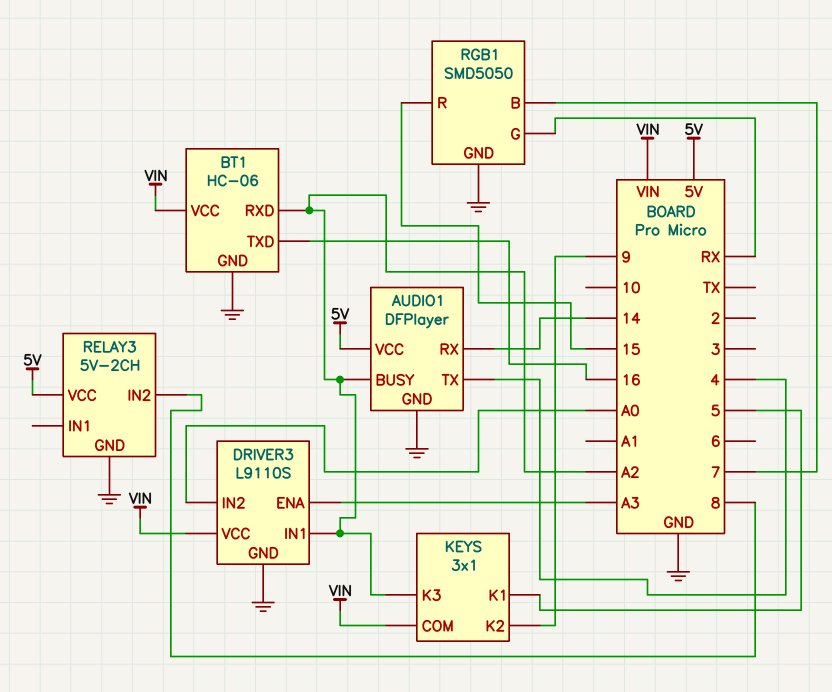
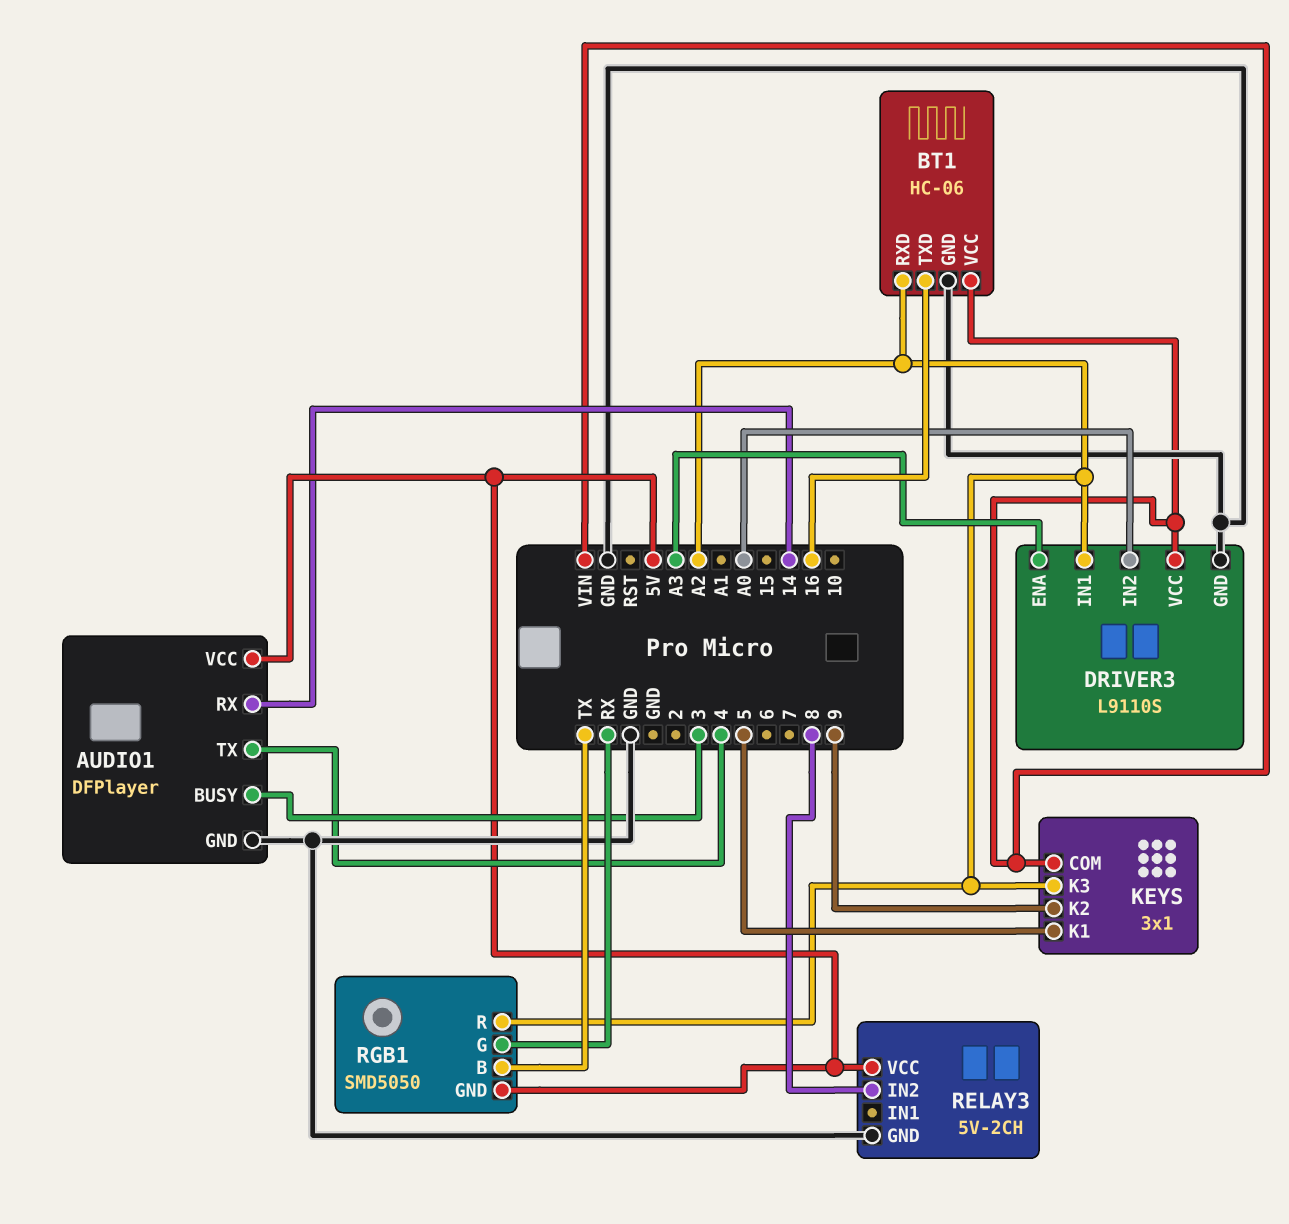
AUDIO1 pin BUSY: A2 -> 3
RGB1 pin B: 7 -> TX
RGB1 pin GND: GND -> 5V
RGB1 pin R: 15 -> A2

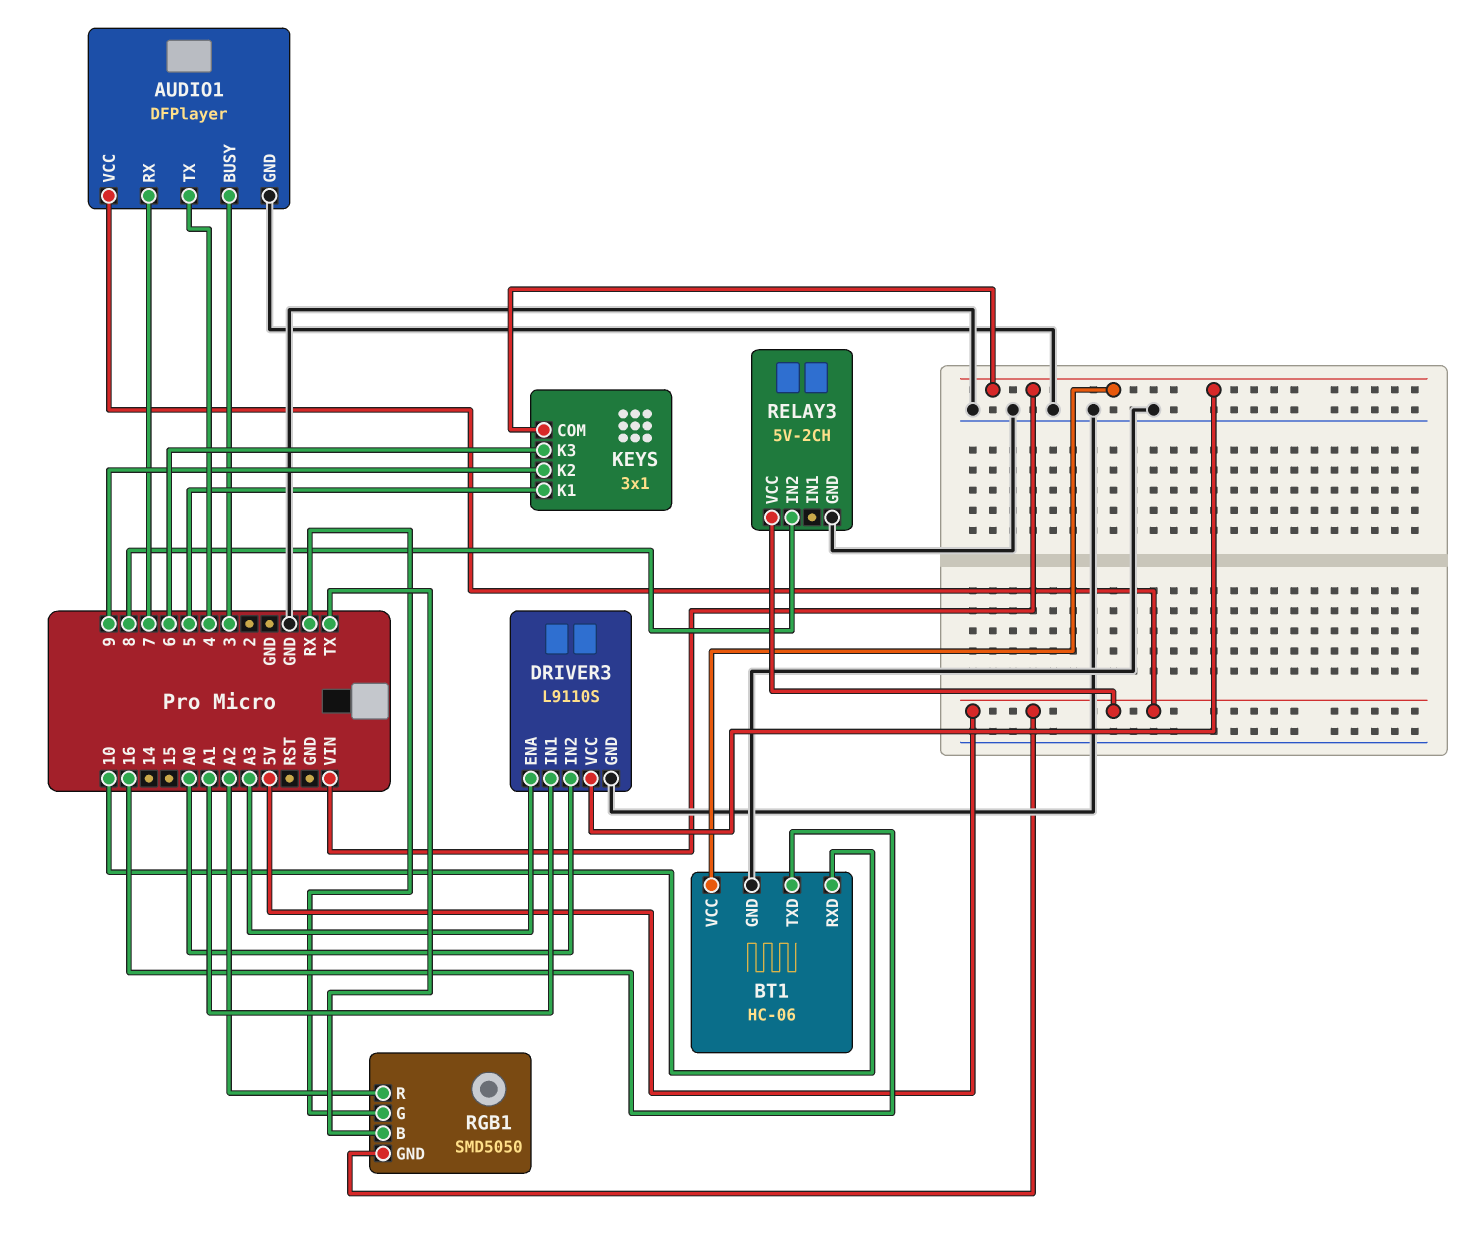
AUDIO1 pin RX: 14 -> 7
BT1 pin RXD: A2 -> 10
DRIVER3 pin IN1: A2 -> A1
KEYS pin K3: A2 -> 6

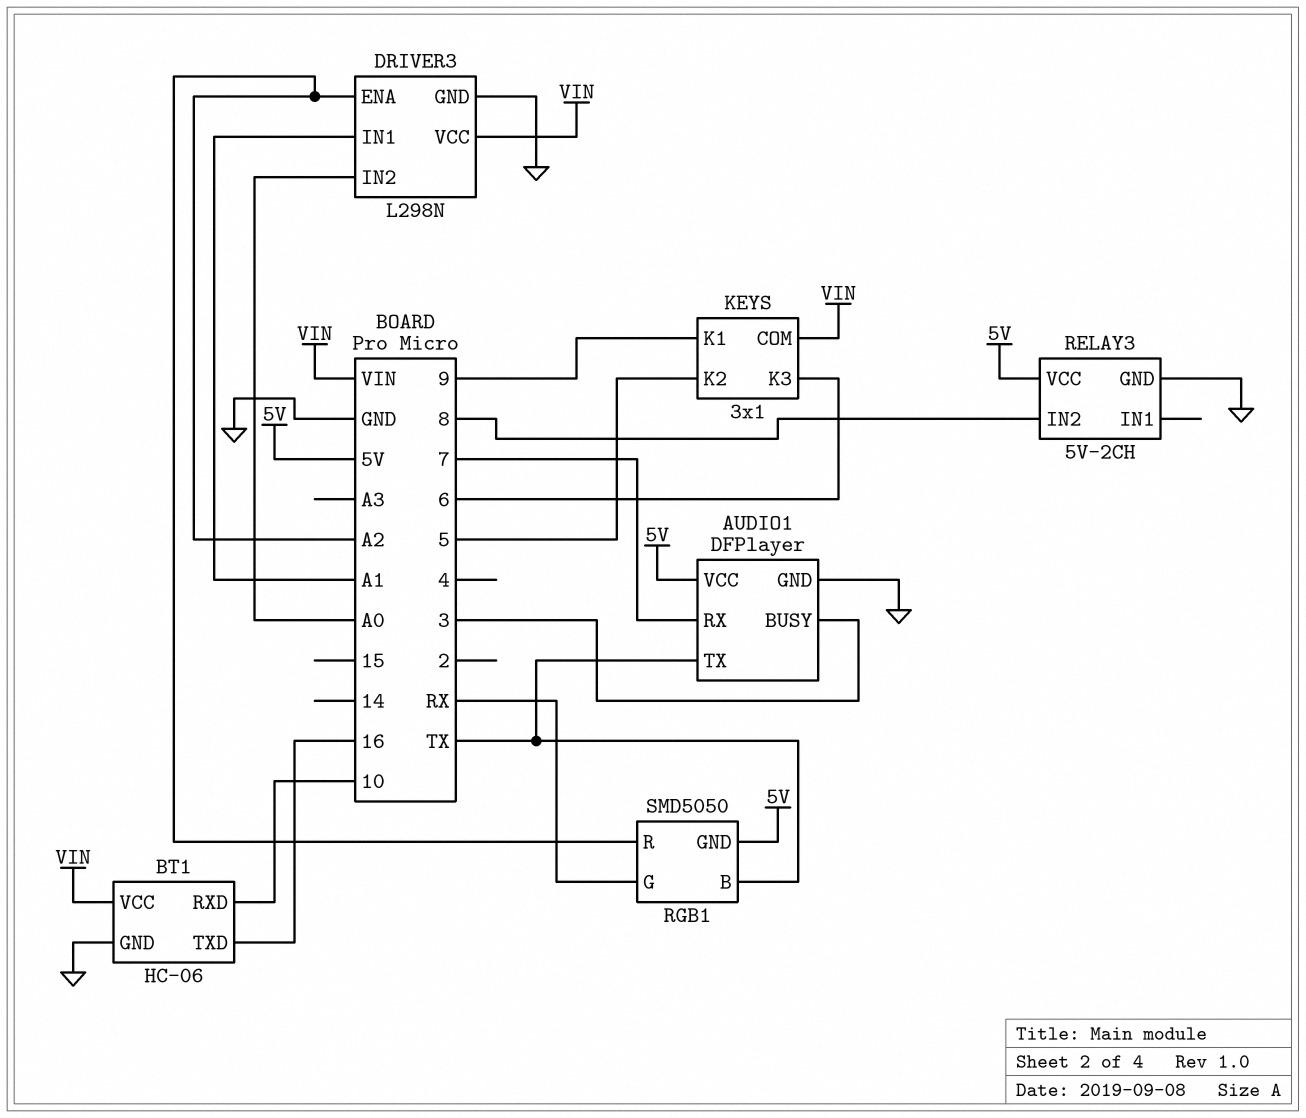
AUDIO1 pin TX: 4 -> TX
DRIVER3: L9110S -> L298N
DRIVER3 pin ENA: A3 -> A2
KEYS pin K1: 5 -> 9
KEYS pin K2: 9 -> 5

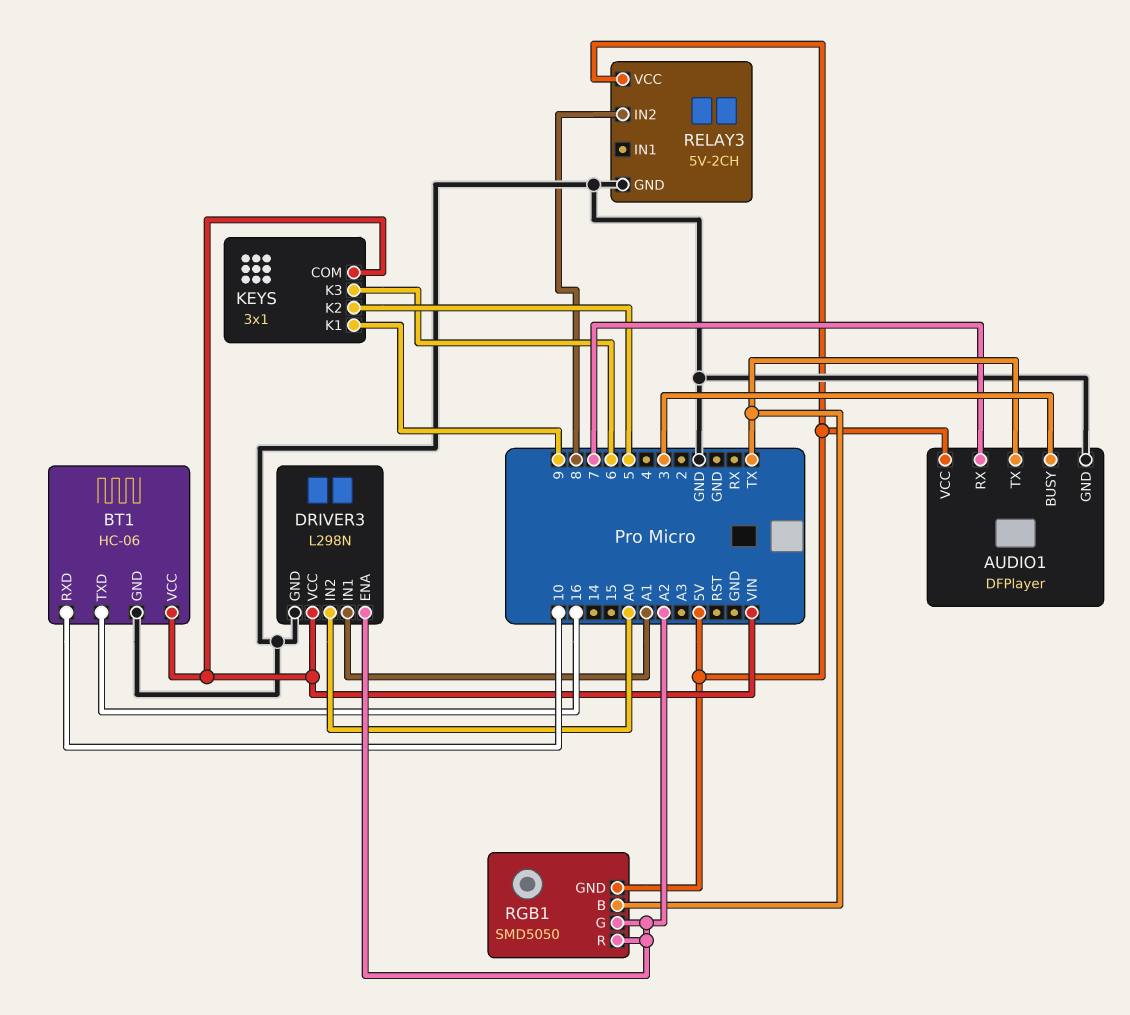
RGB1 pin G: RX -> A2

